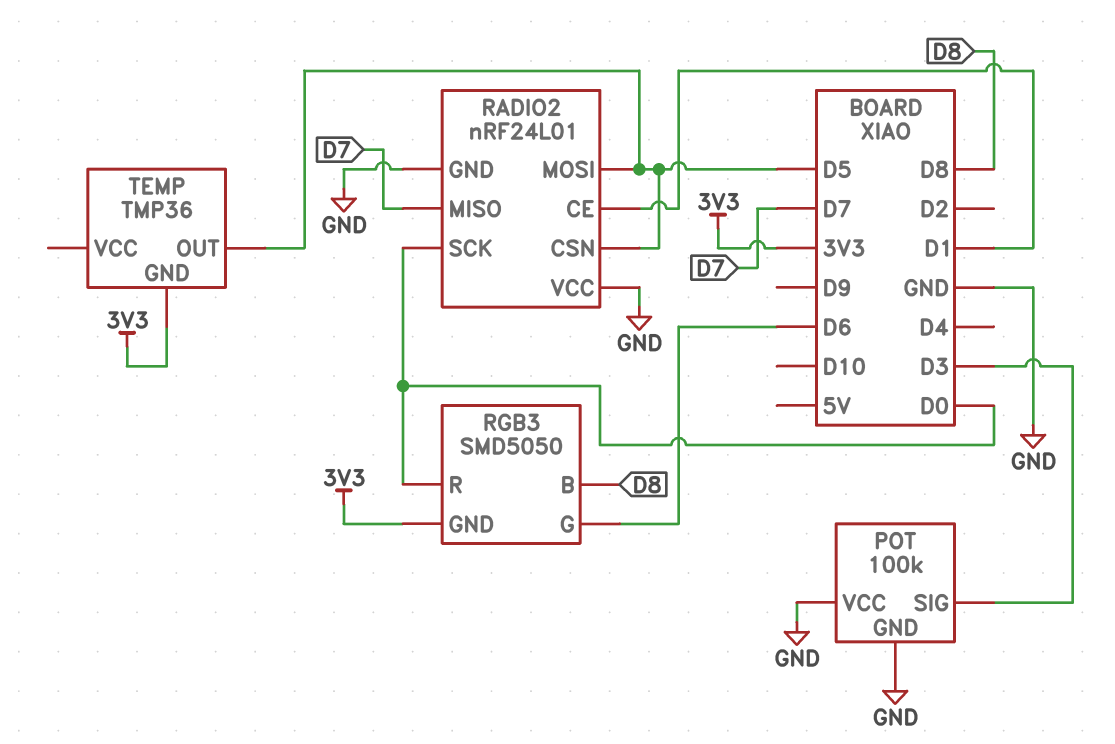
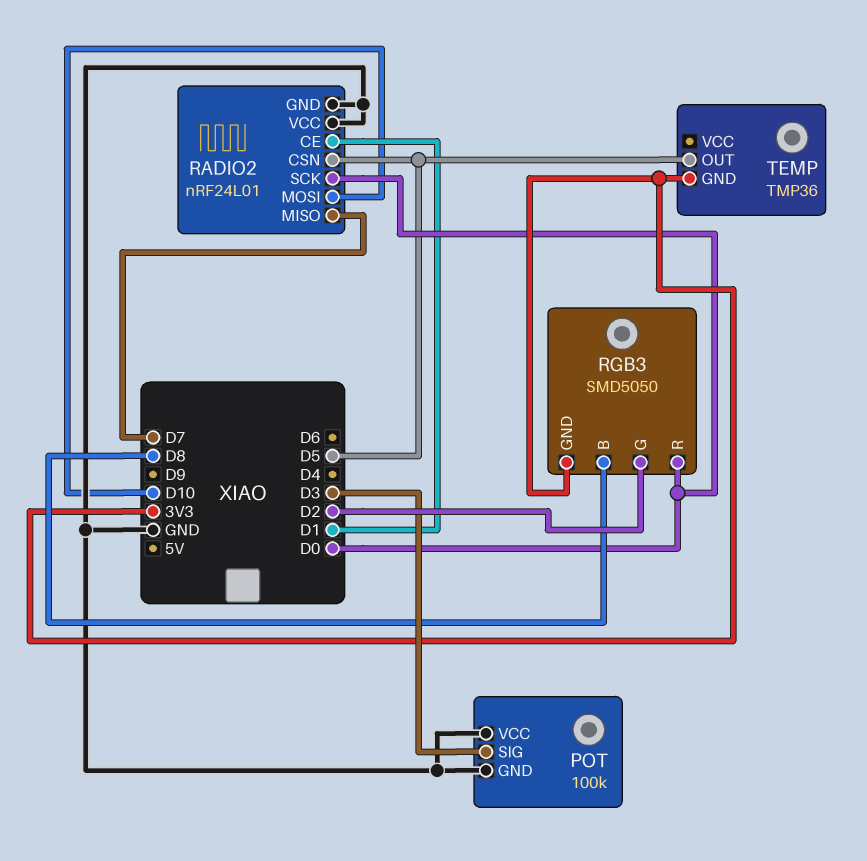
RADIO2 pin MOSI: D5 -> D10
RGB3 pin G: D6 -> D2

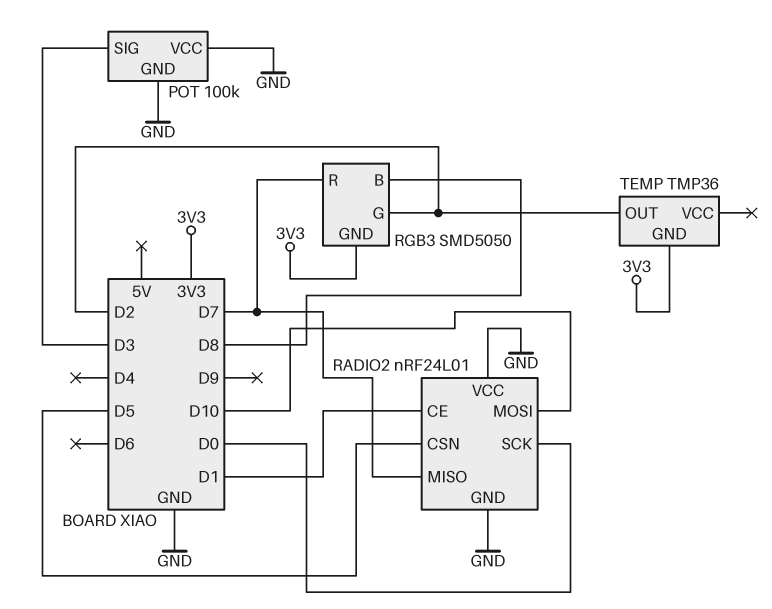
RGB3 pin R: D0 -> D7
TEMP pin OUT: D5 -> D2

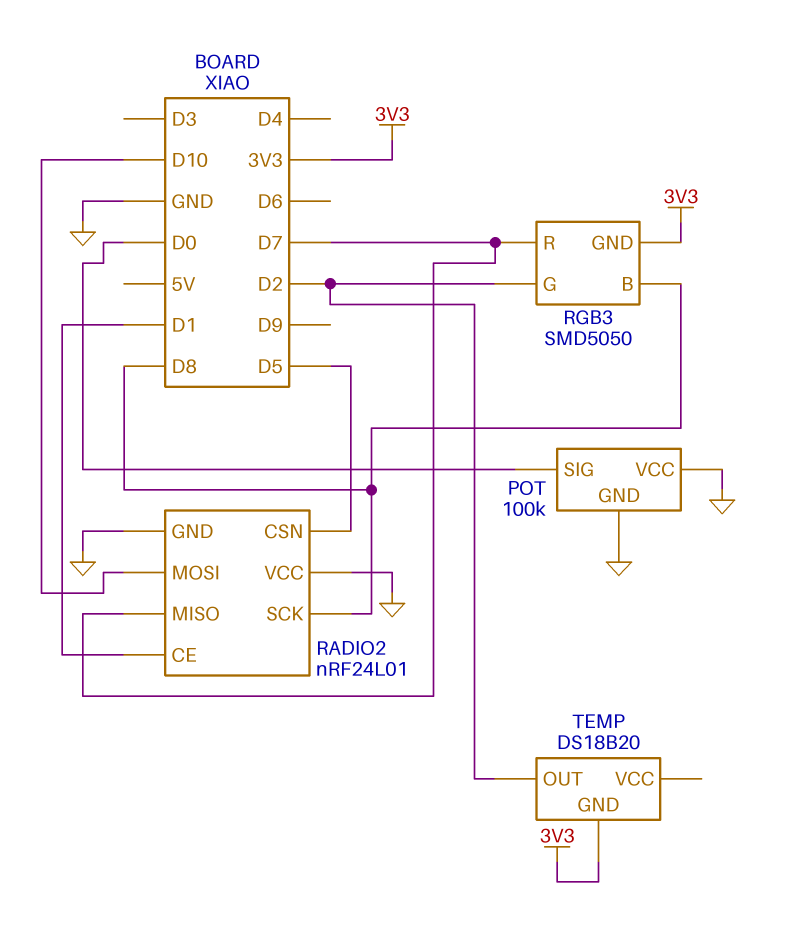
POT pin SIG: D3 -> D0
RADIO2 pin SCK: D0 -> D8
TEMP: TMP36 -> DS18B20

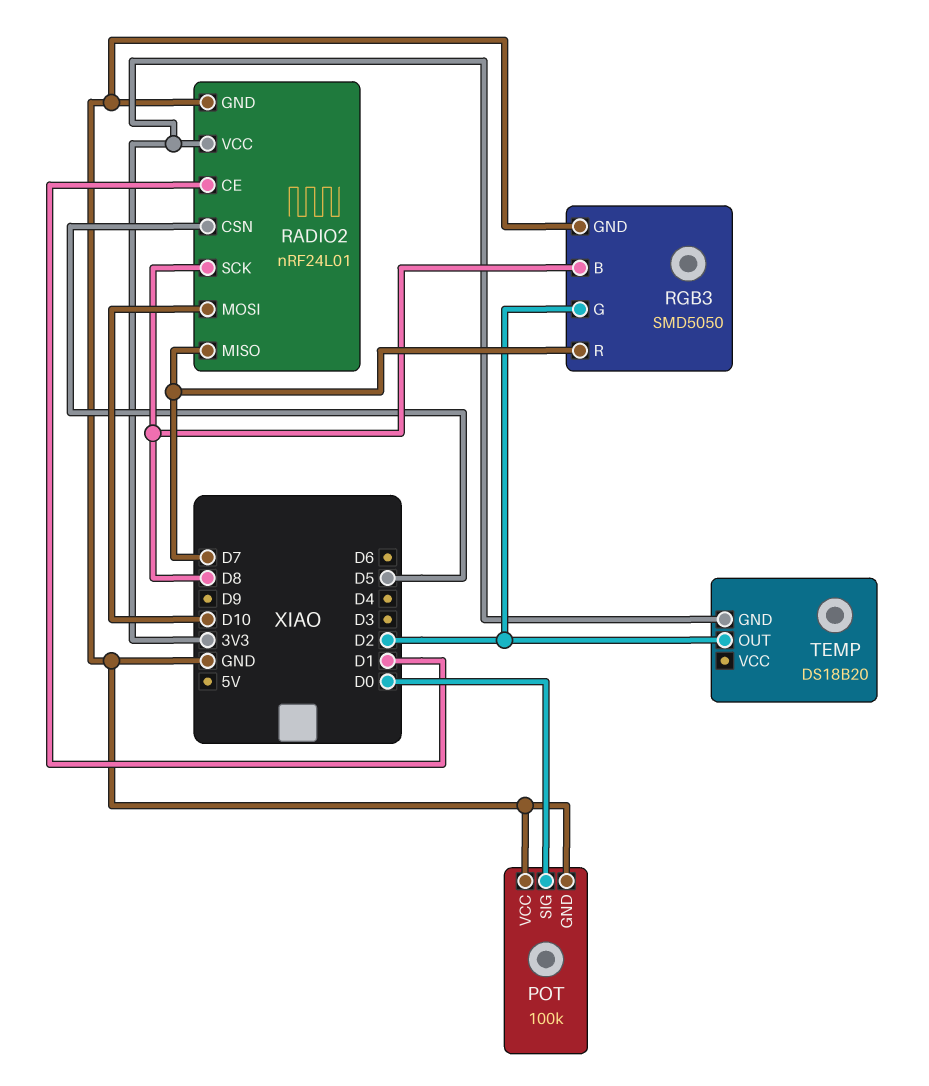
RADIO2 pin VCC: GND -> 3V3
RGB3 pin GND: 3V3 -> GND

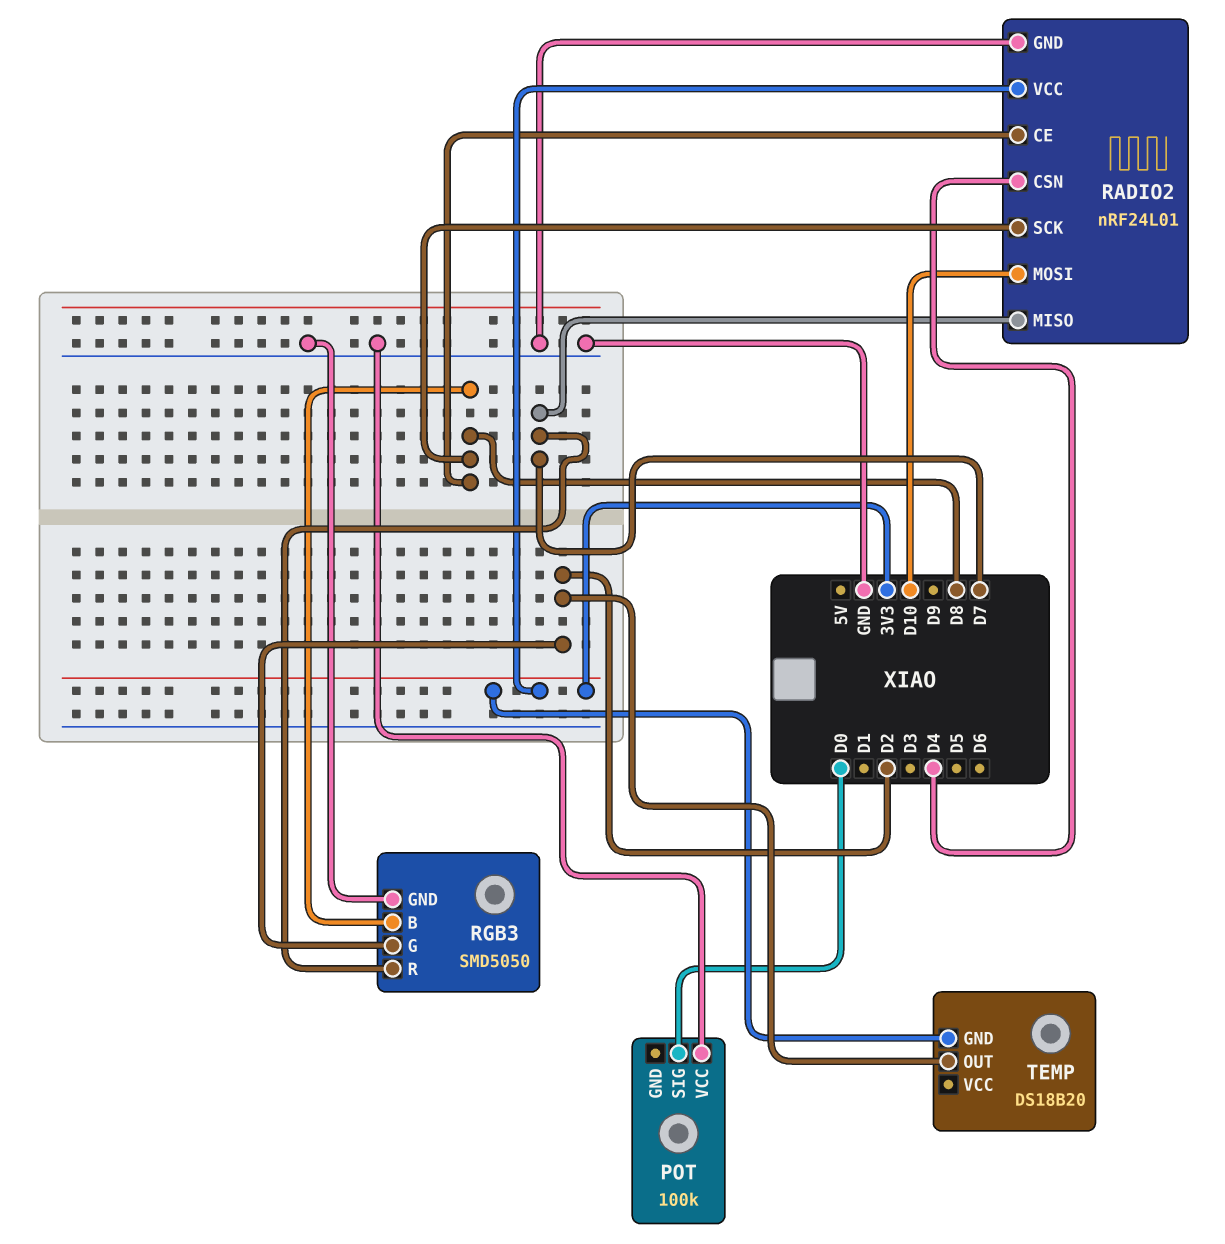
POT pin GND: GND -> none
RADIO2 pin CE: D1 -> D8
RADIO2 pin CSN: D5 -> D4

